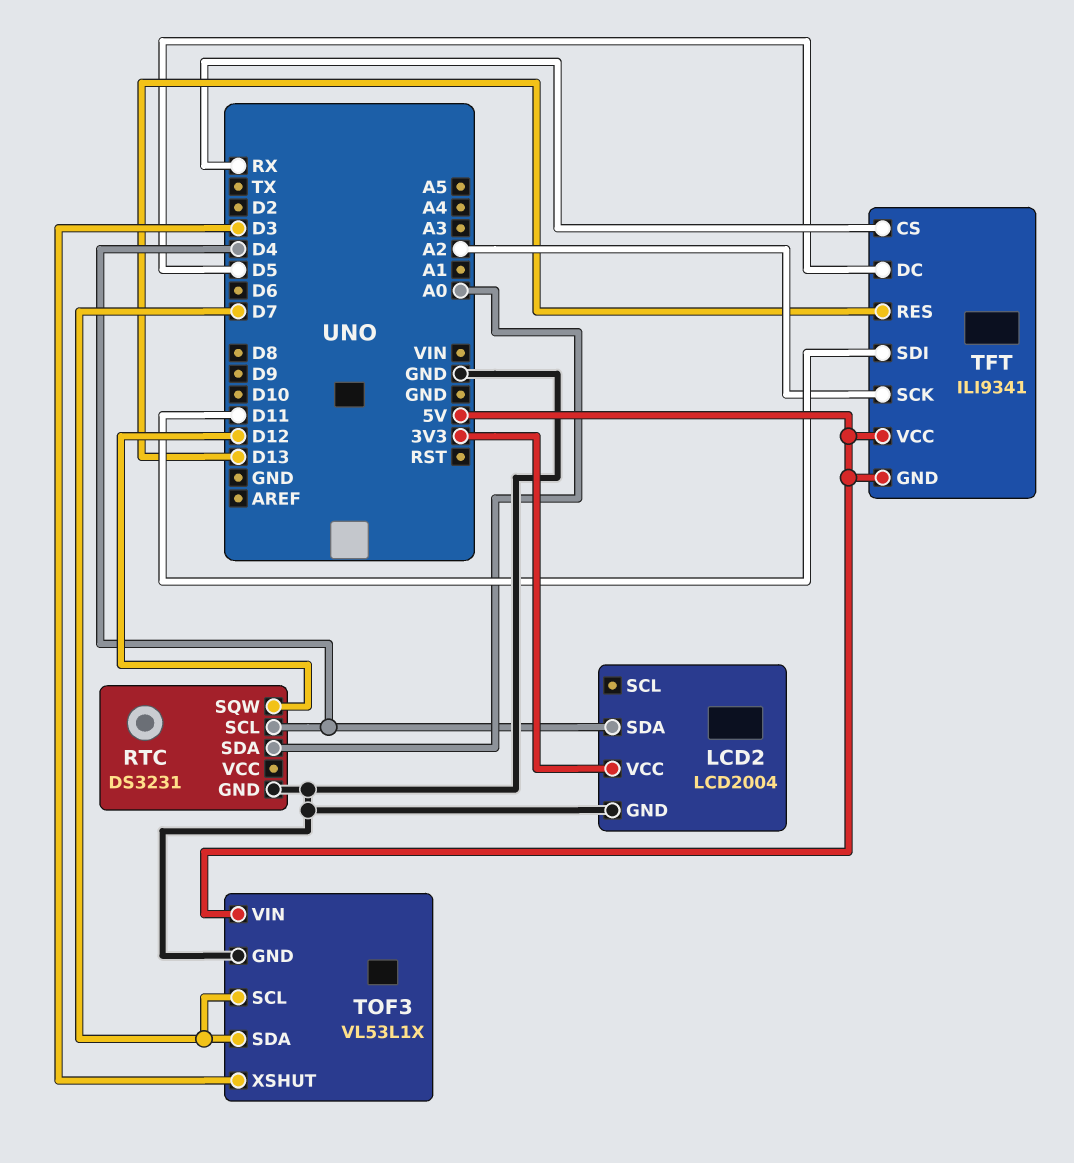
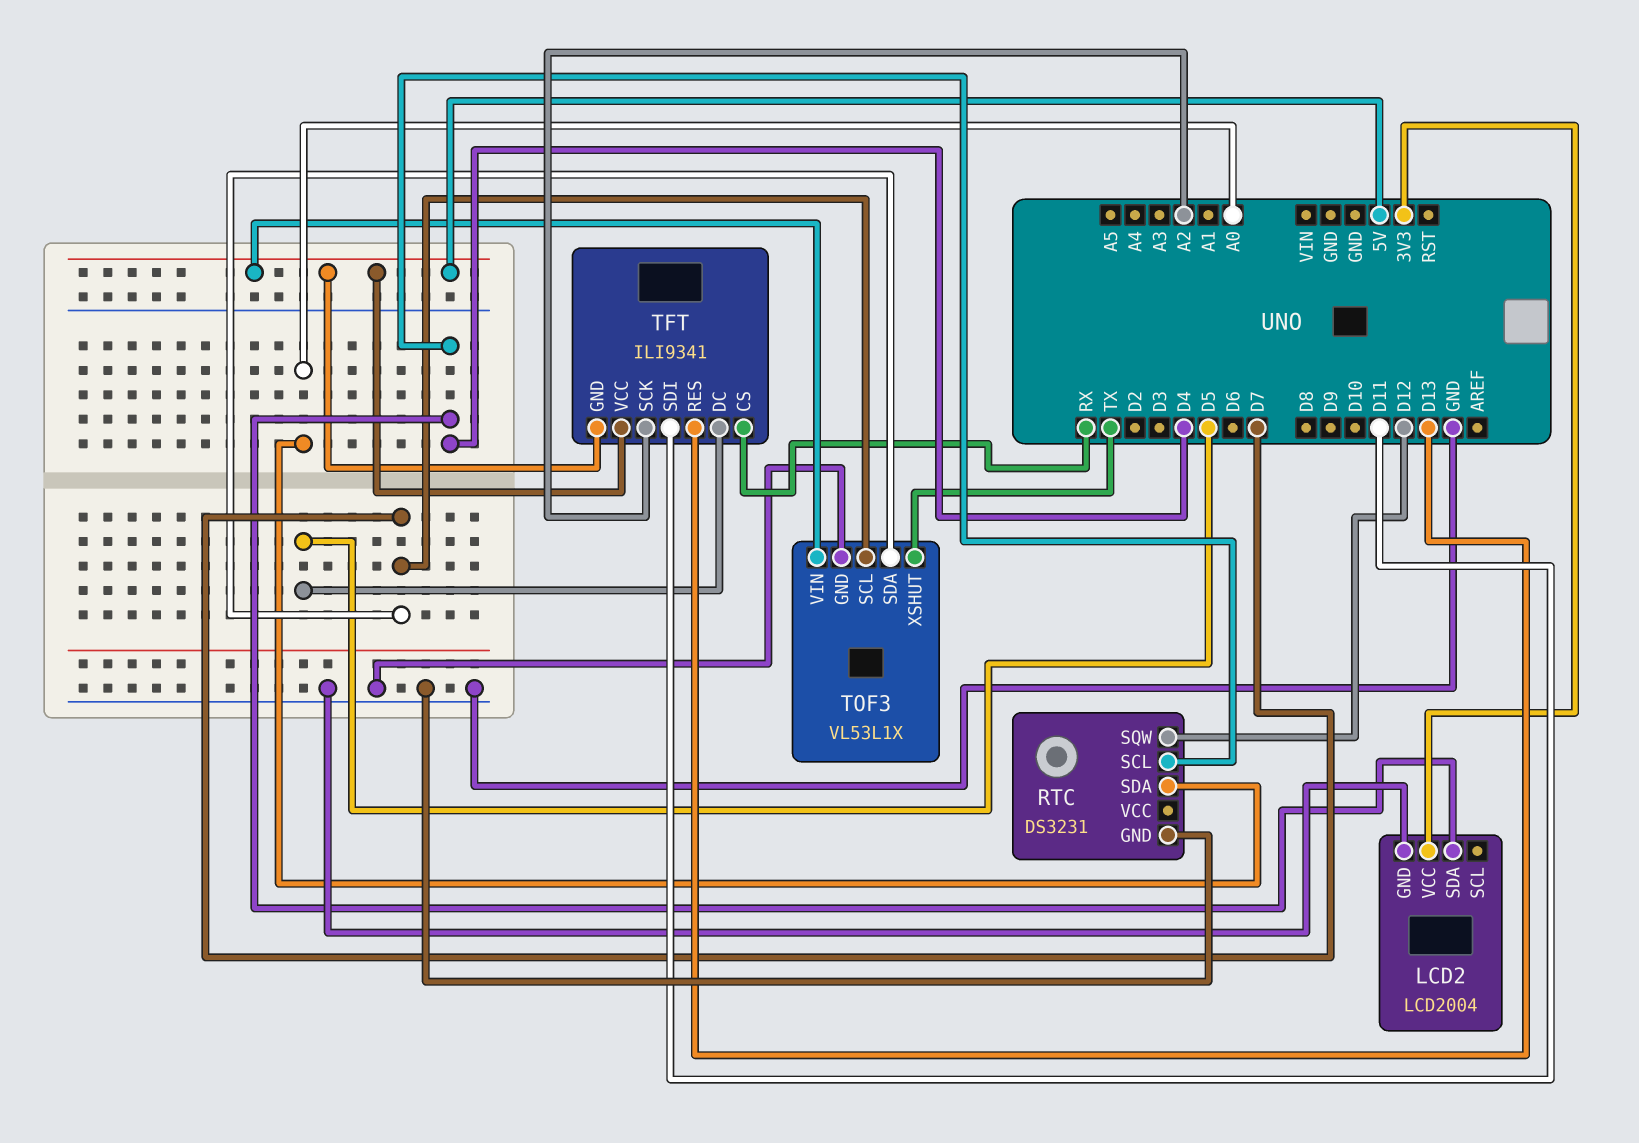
TOF3 pin XSHUT: D3 -> TX

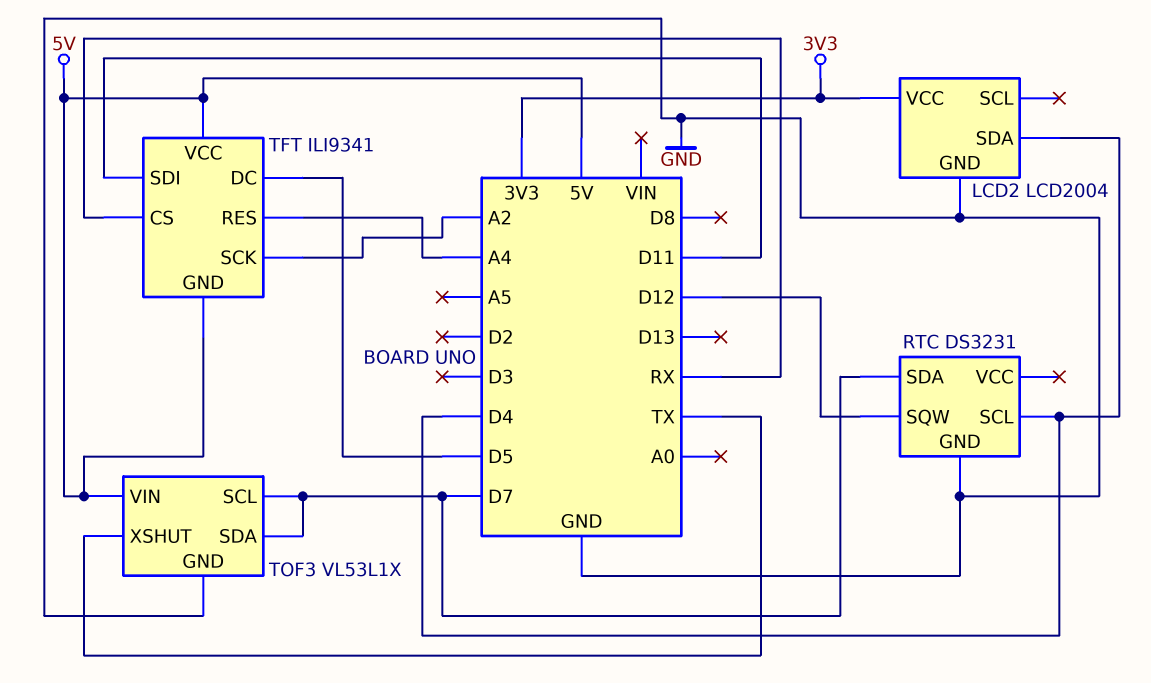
RTC pin SDA: A0 -> D7
TFT pin RES: D13 -> A4

